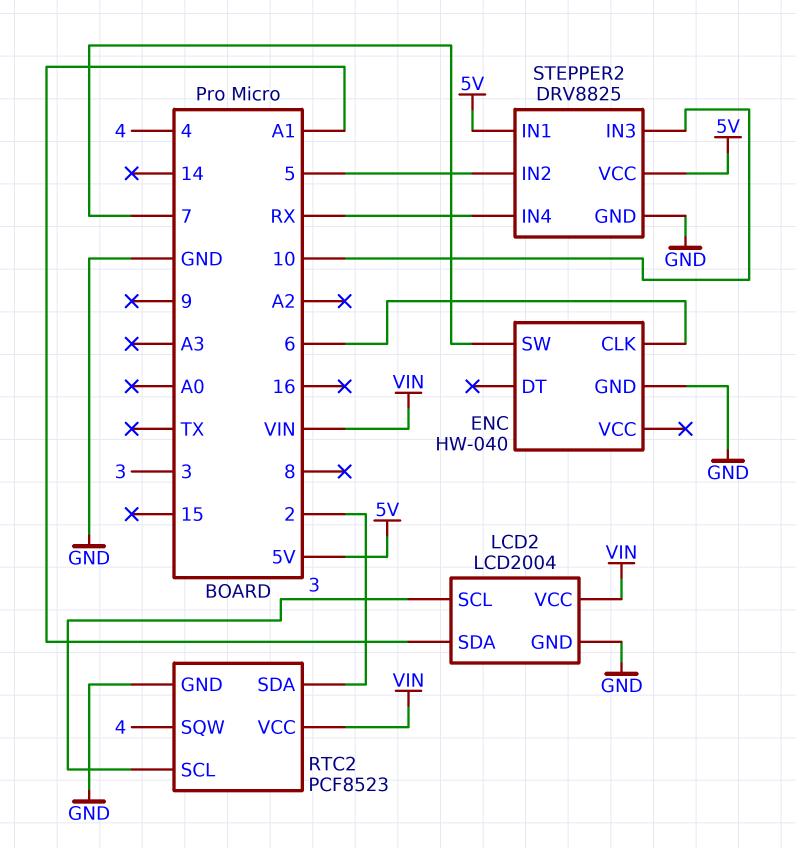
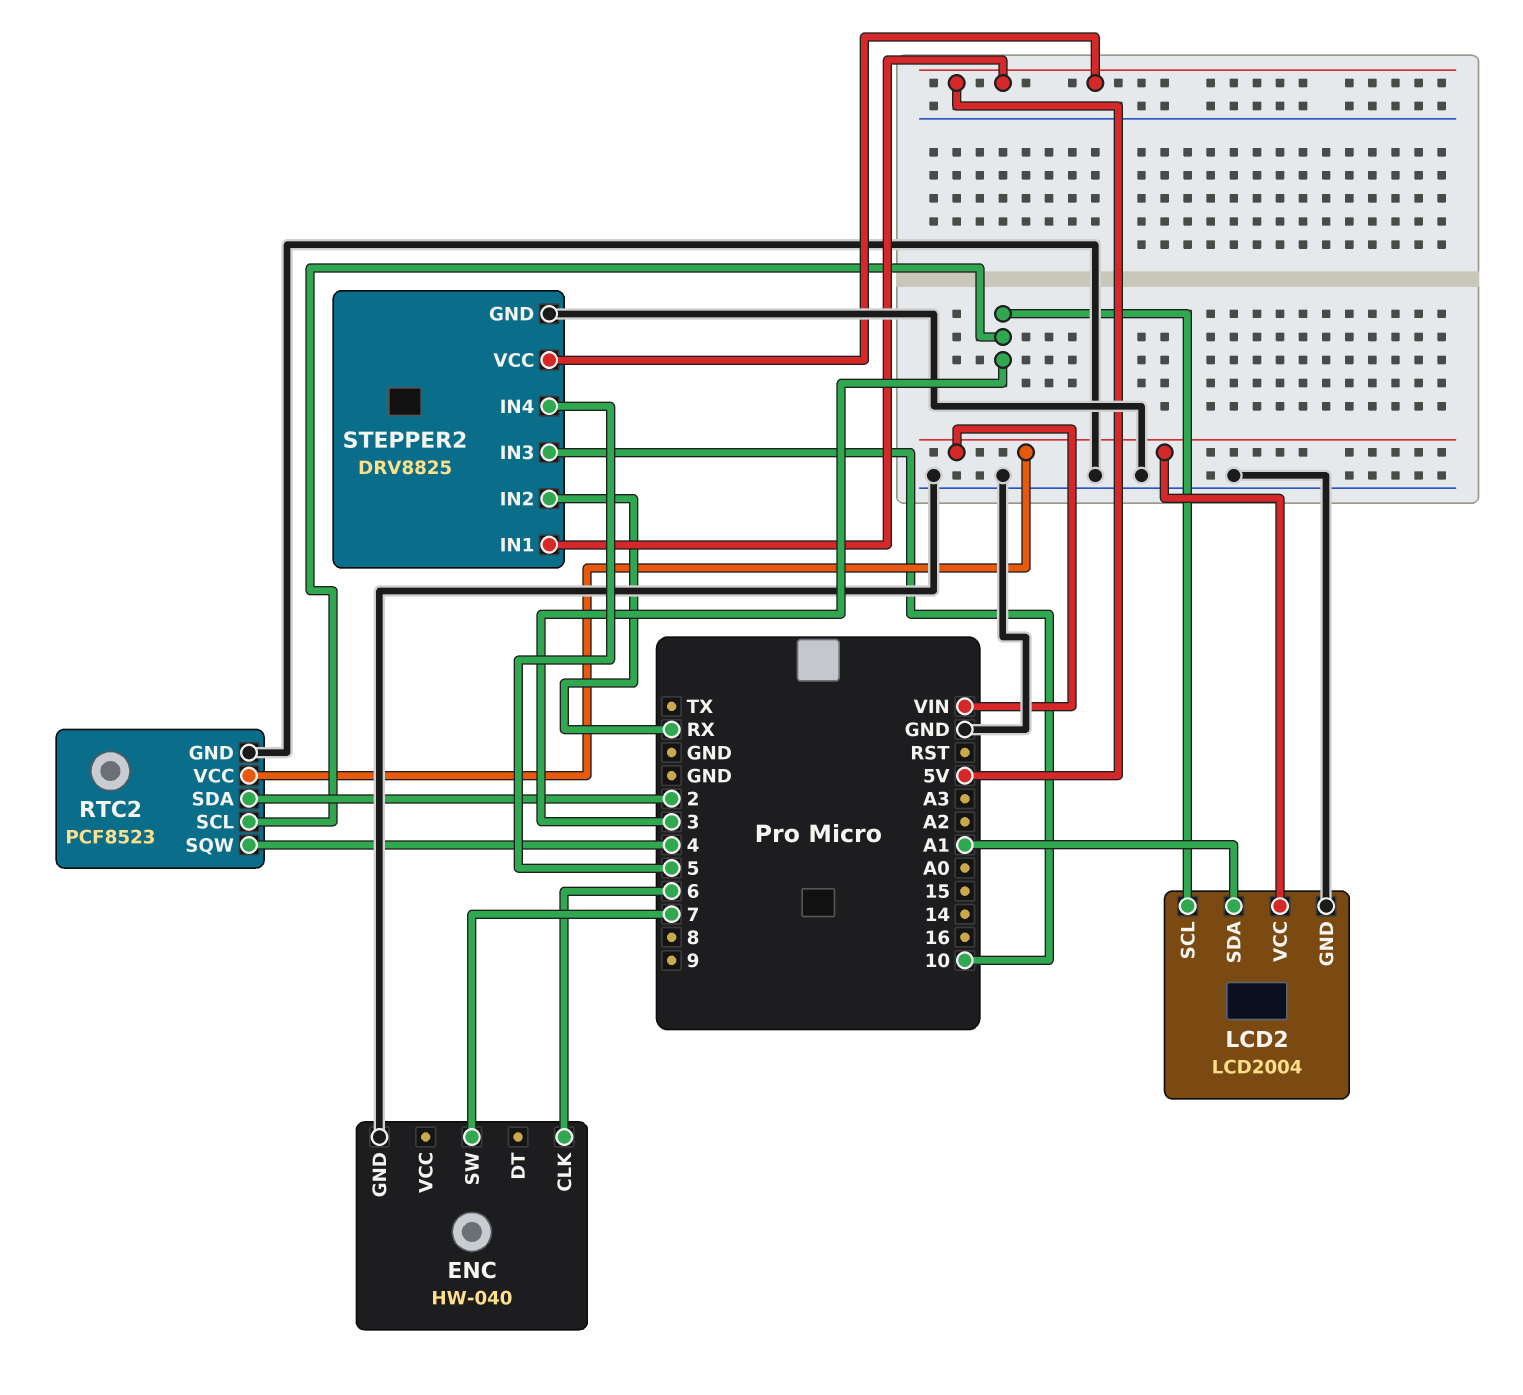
STEPPER2 pin IN2: 5 -> RX
STEPPER2 pin IN4: RX -> 5

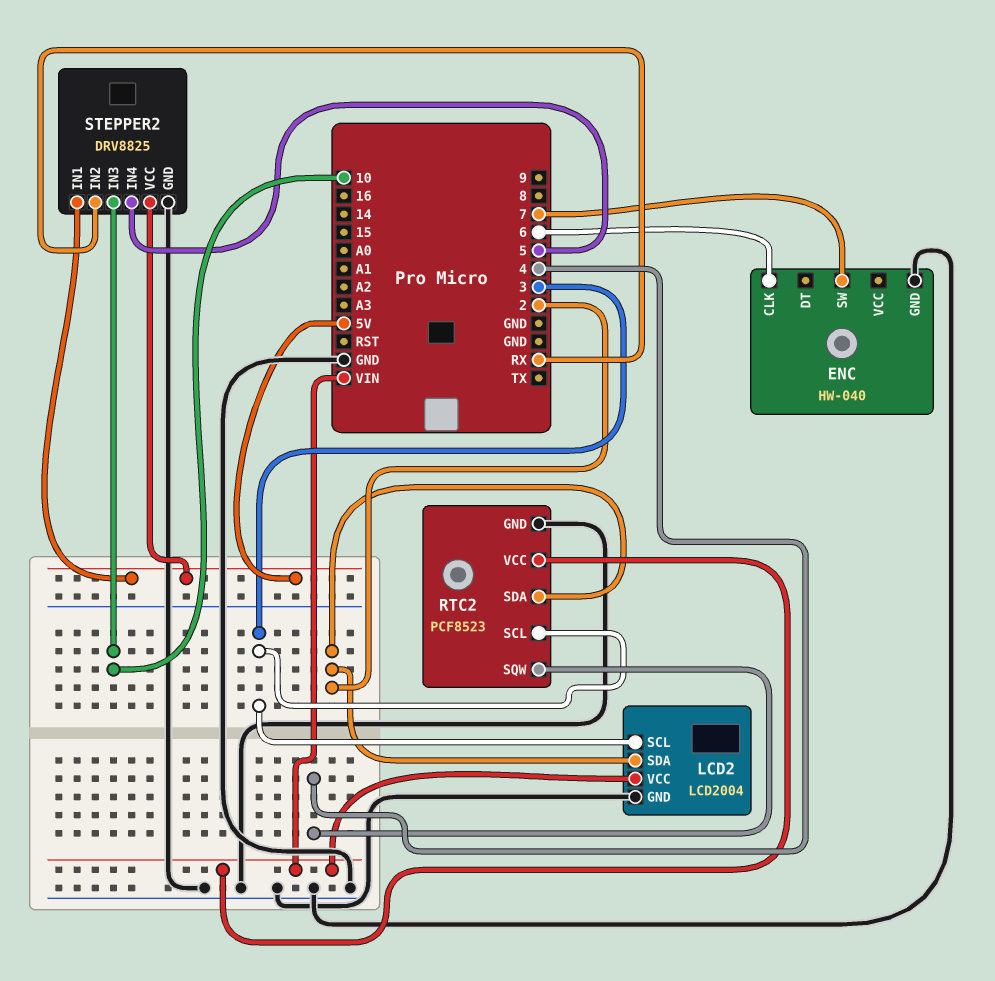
LCD2 pin SDA: A1 -> 2

